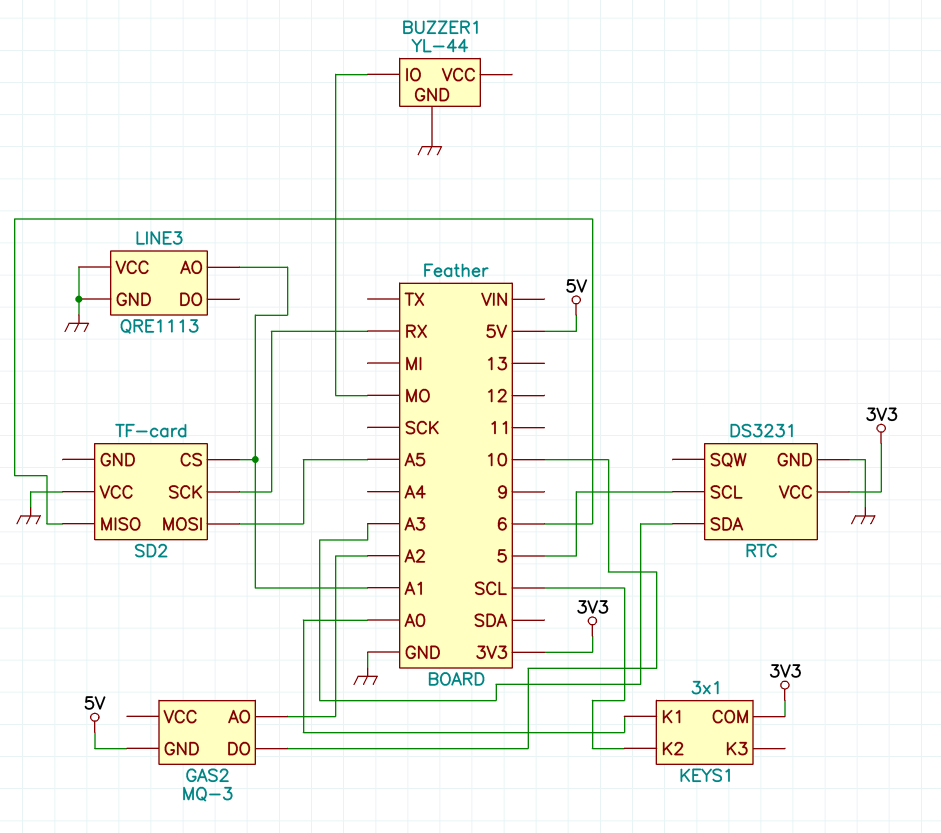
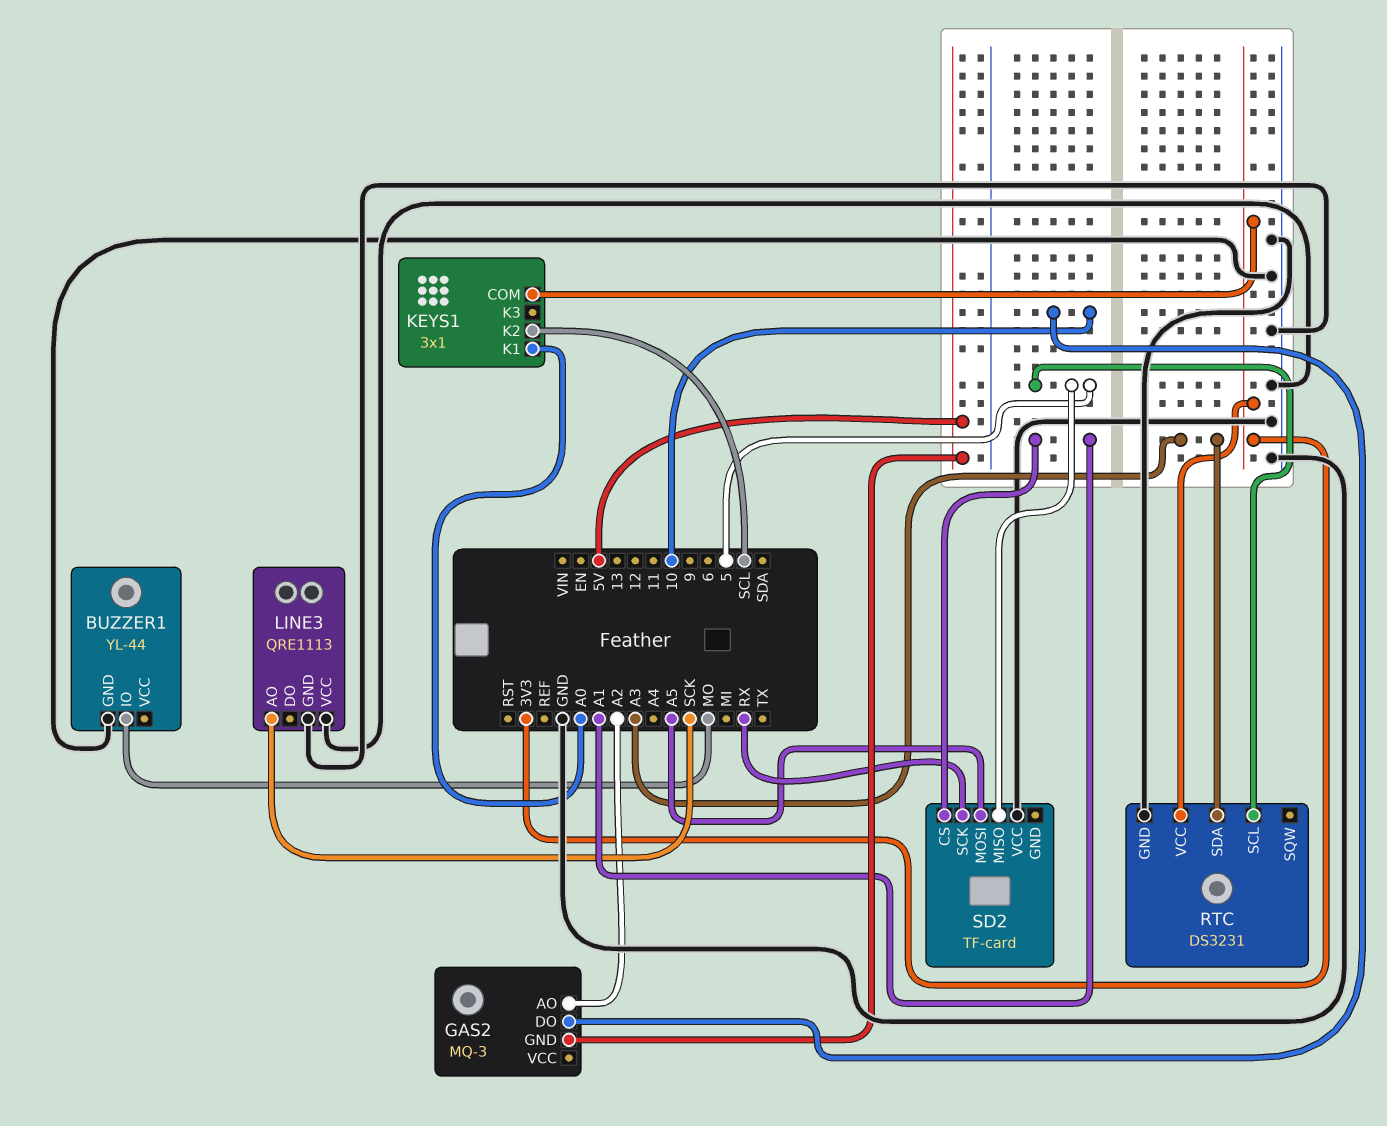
LINE3 pin AO: A1 -> SCK
SD2 pin MISO: 6 -> 5

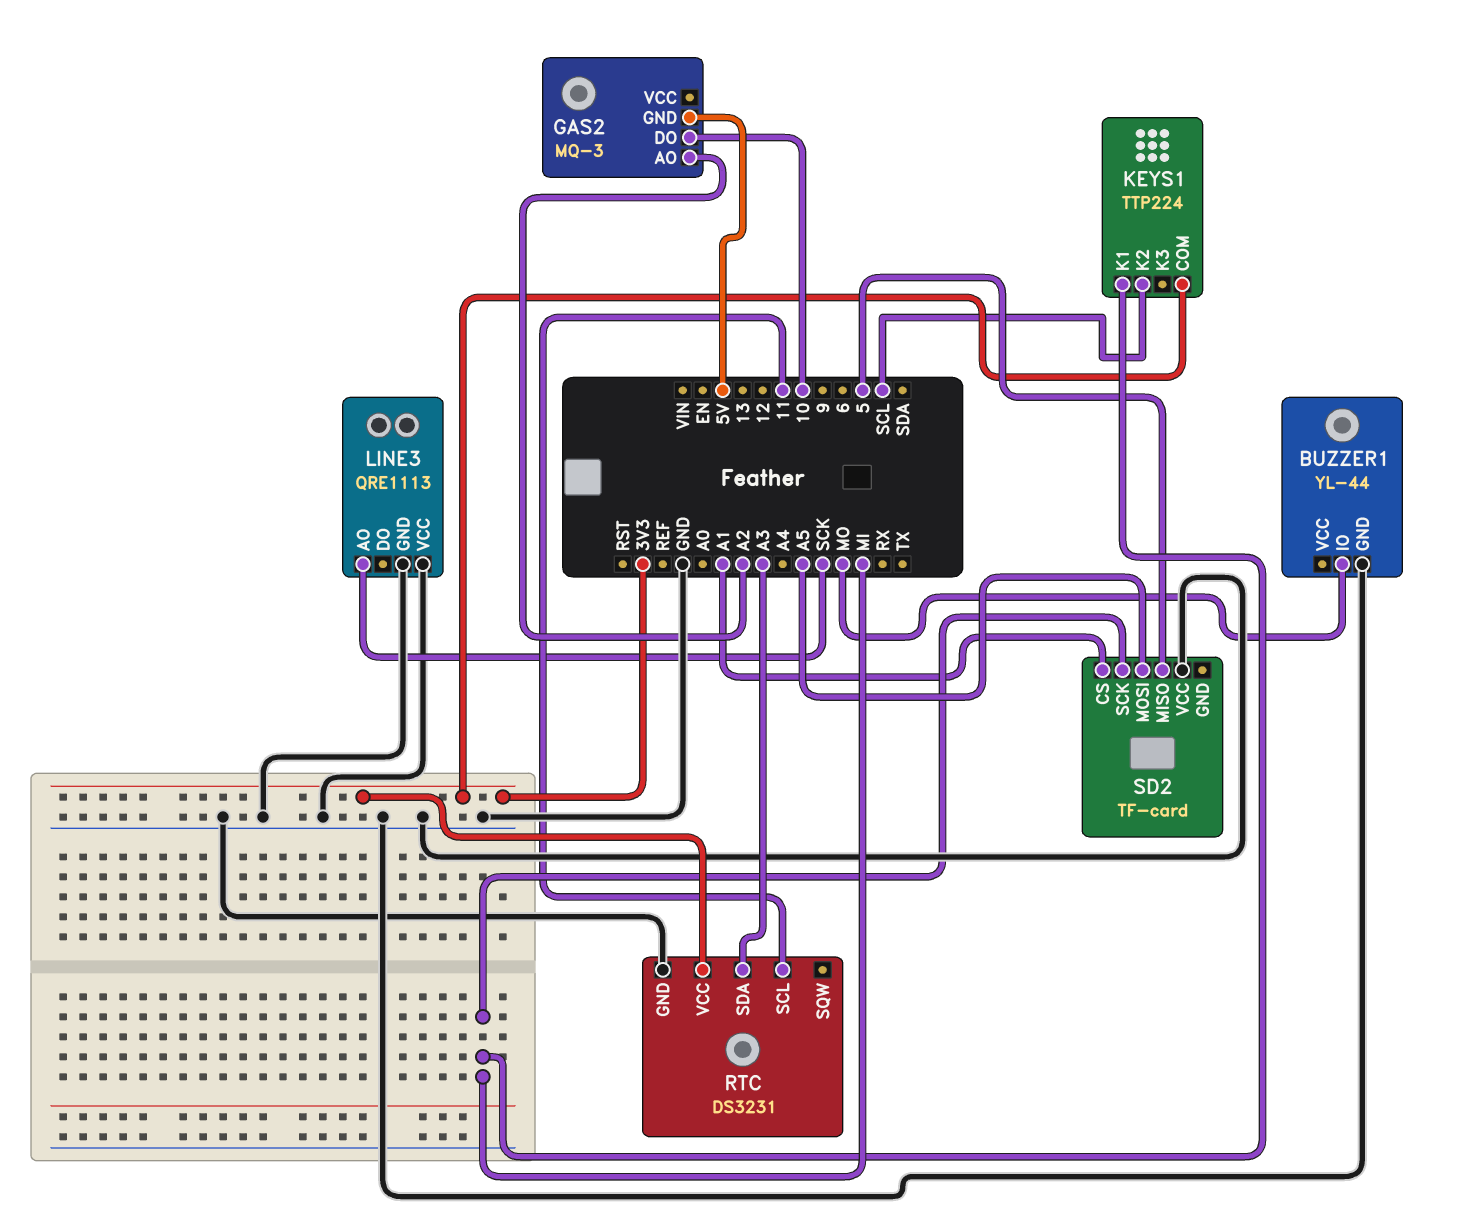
KEYS1: 3x1 -> TTP224
KEYS1 pin K1: A0 -> MI
RTC pin SCL: 5 -> 11
SD2 pin SCK: RX -> MI

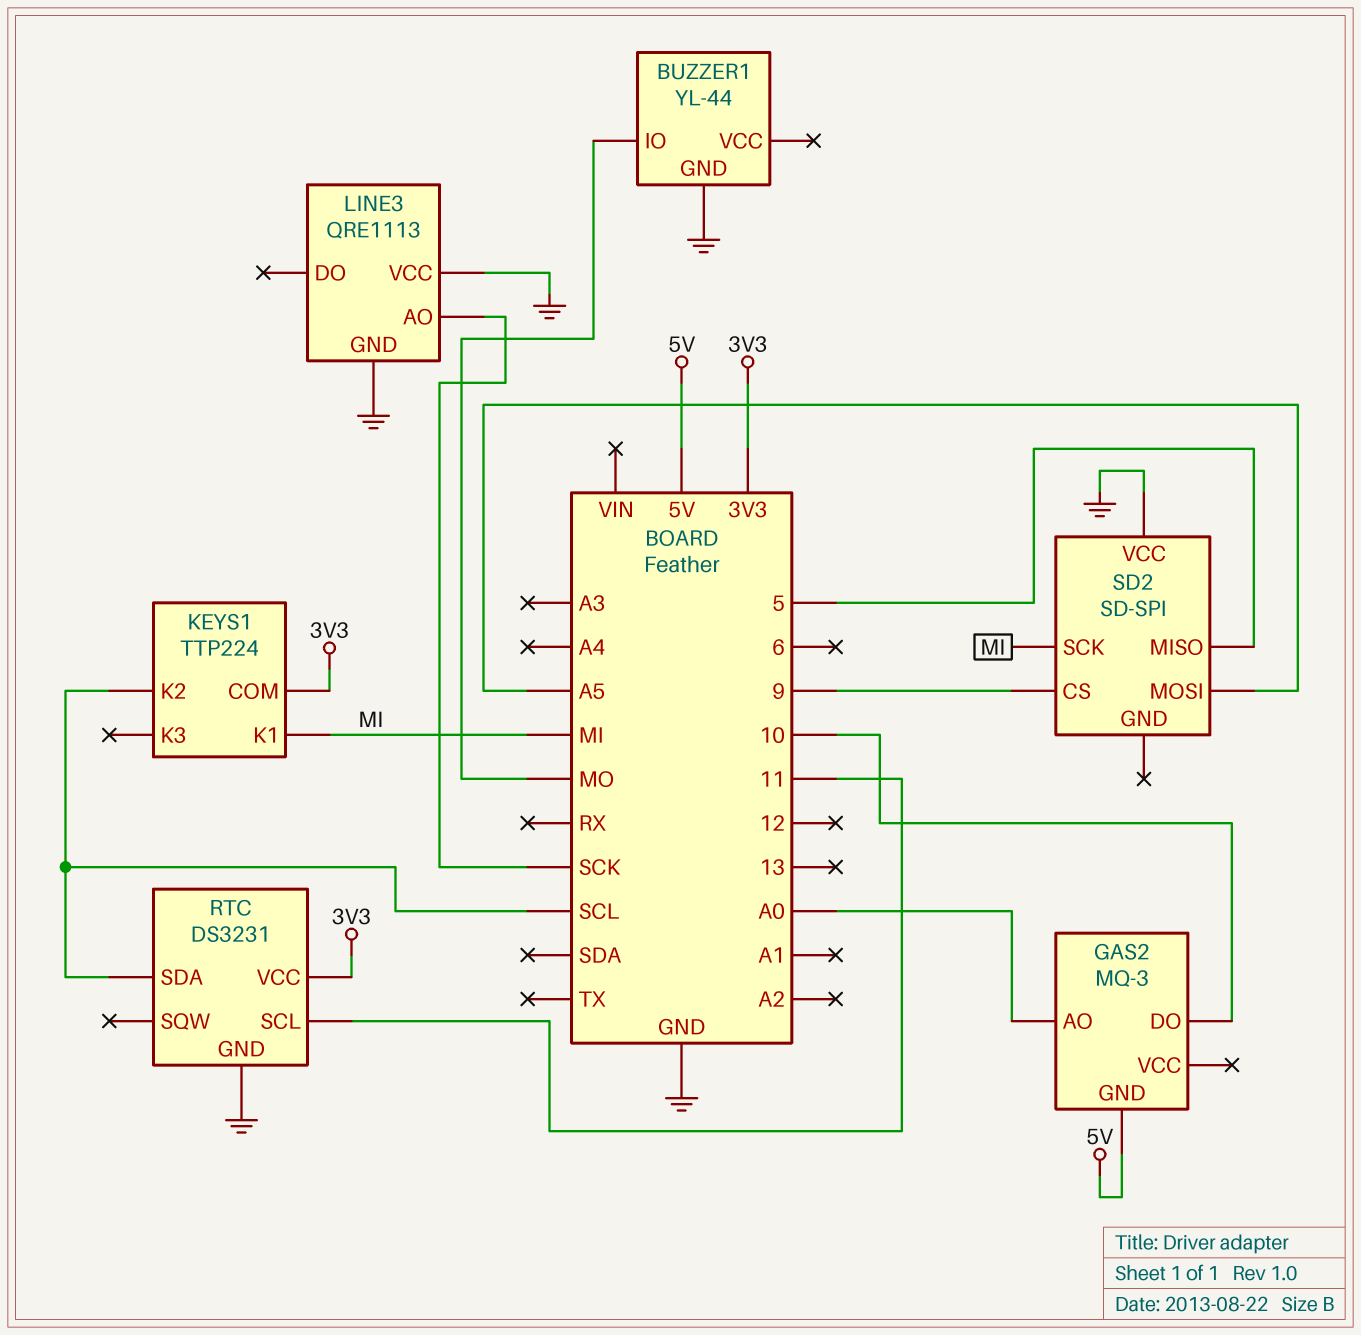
GAS2 pin AO: A2 -> A0
RTC pin SDA: A3 -> SCL
SD2: TF-card -> SD-SPI
SD2 pin CS: A1 -> 9

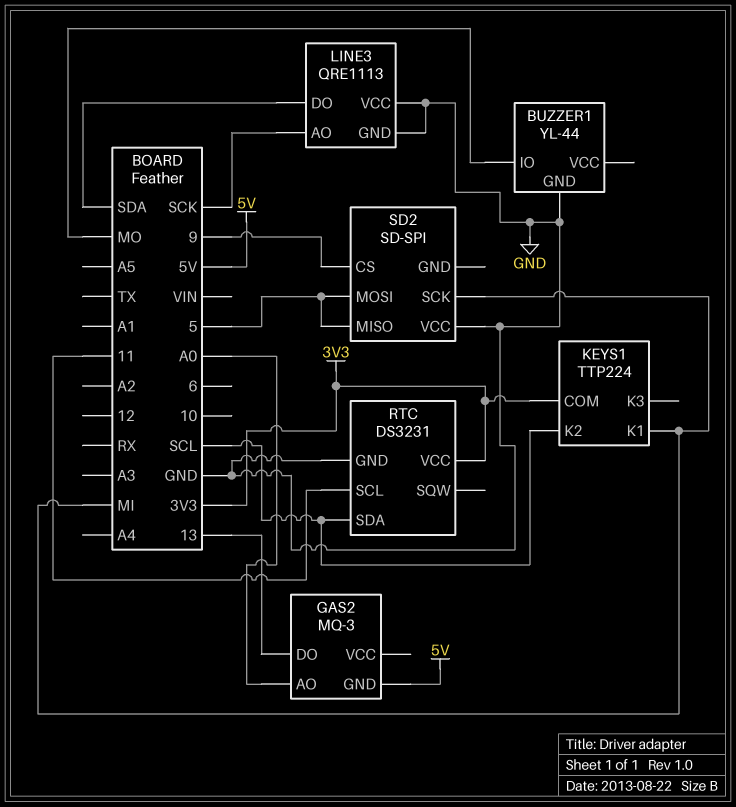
GAS2 pin DO: 10 -> 13
LINE3 pin DO: none -> SDA
SD2 pin MOSI: A5 -> 5

